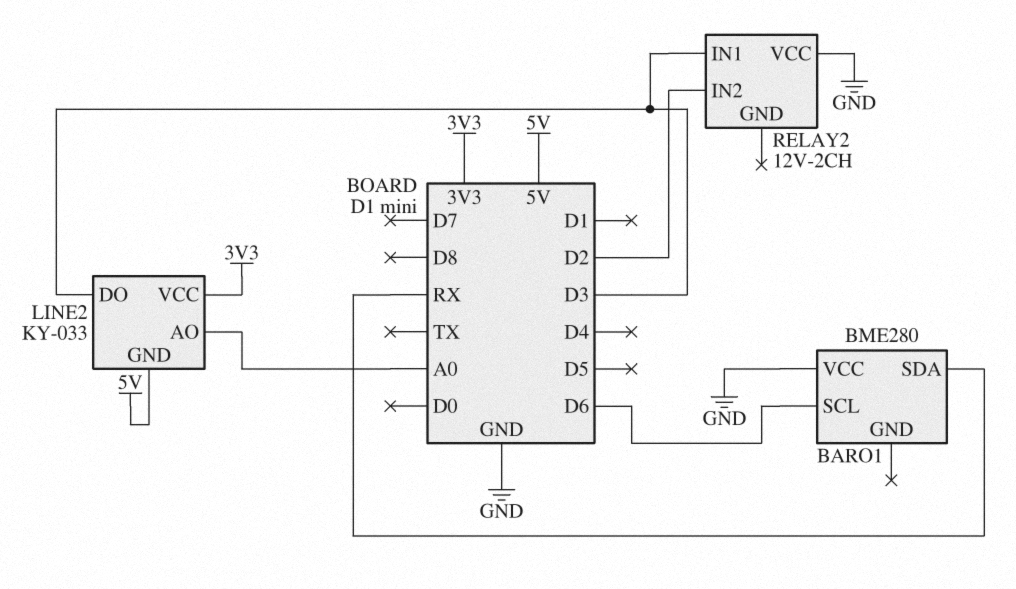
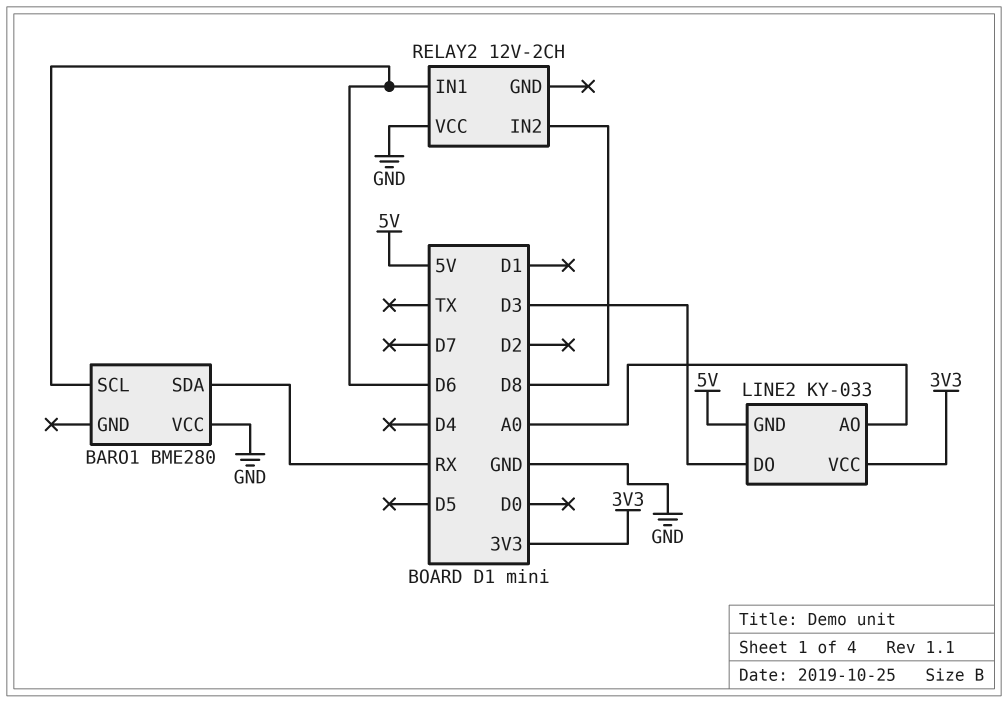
RELAY2 pin IN1: D3 -> D6
RELAY2 pin IN2: D2 -> D8

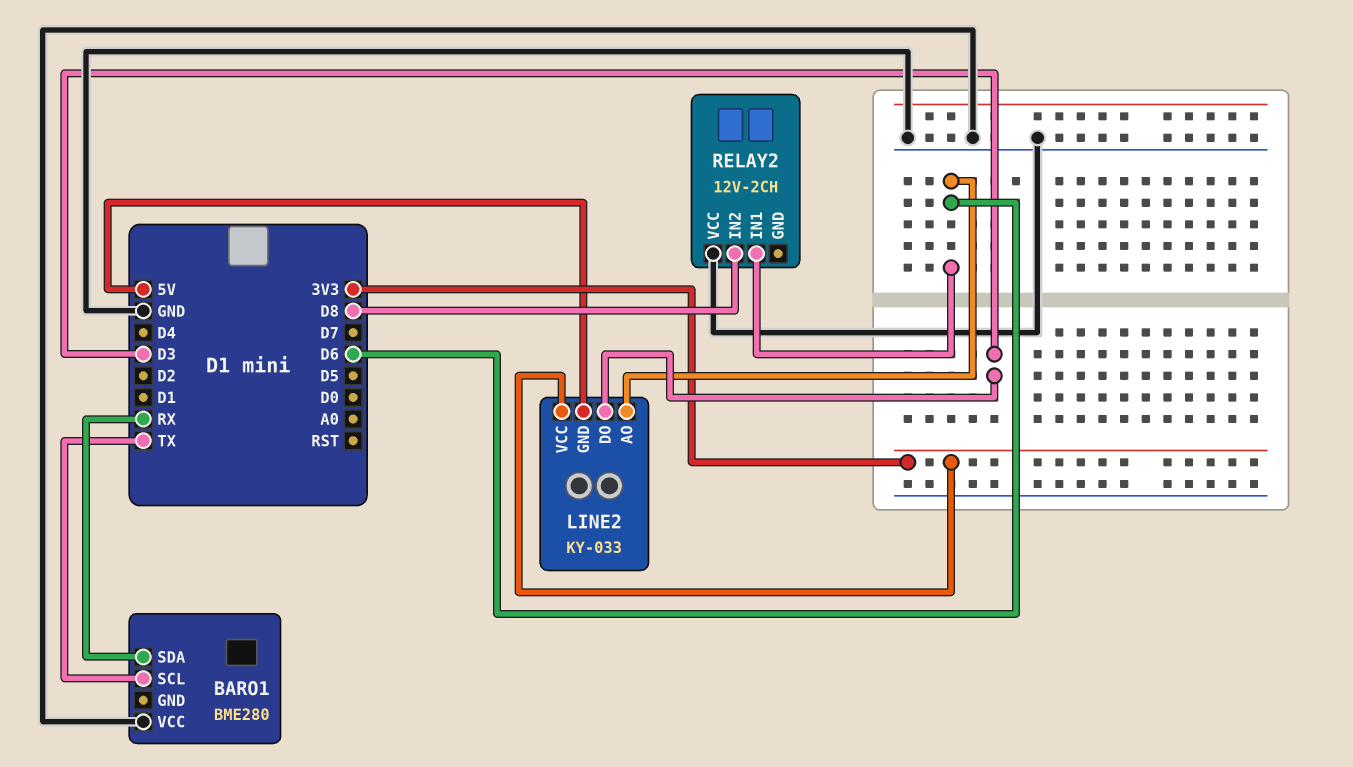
BARO1 pin SCL: D6 -> TX
LINE2 pin AO: A0 -> D6

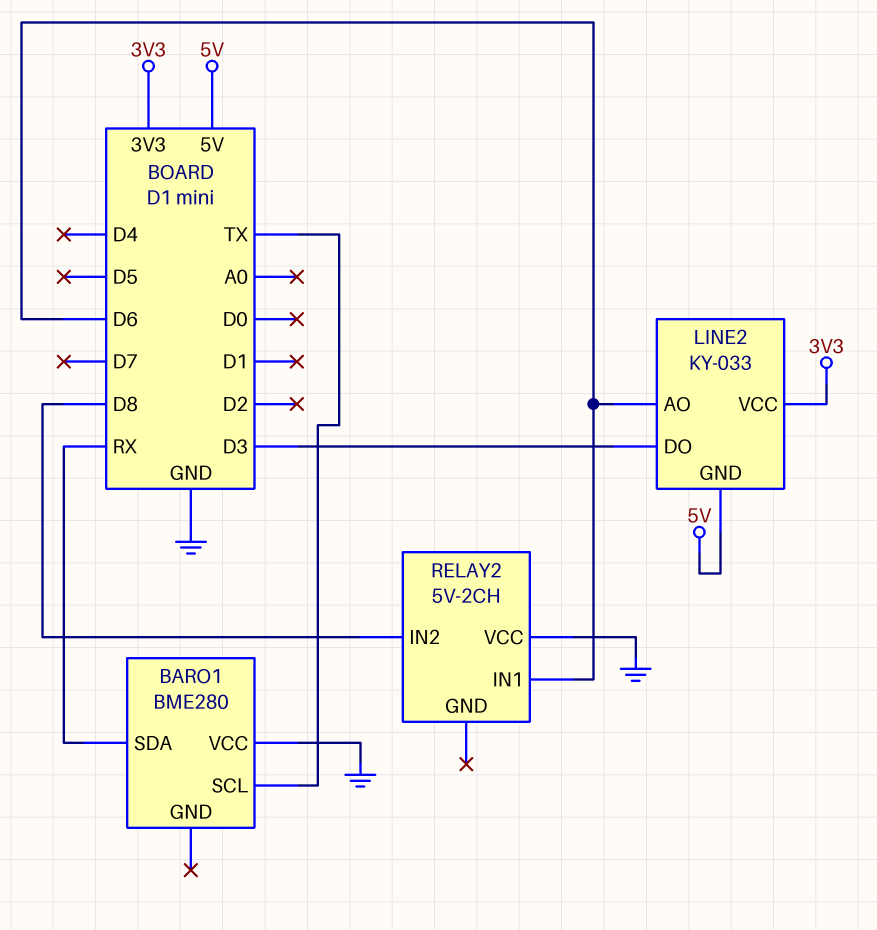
RELAY2: 12V-2CH -> 5V-2CH

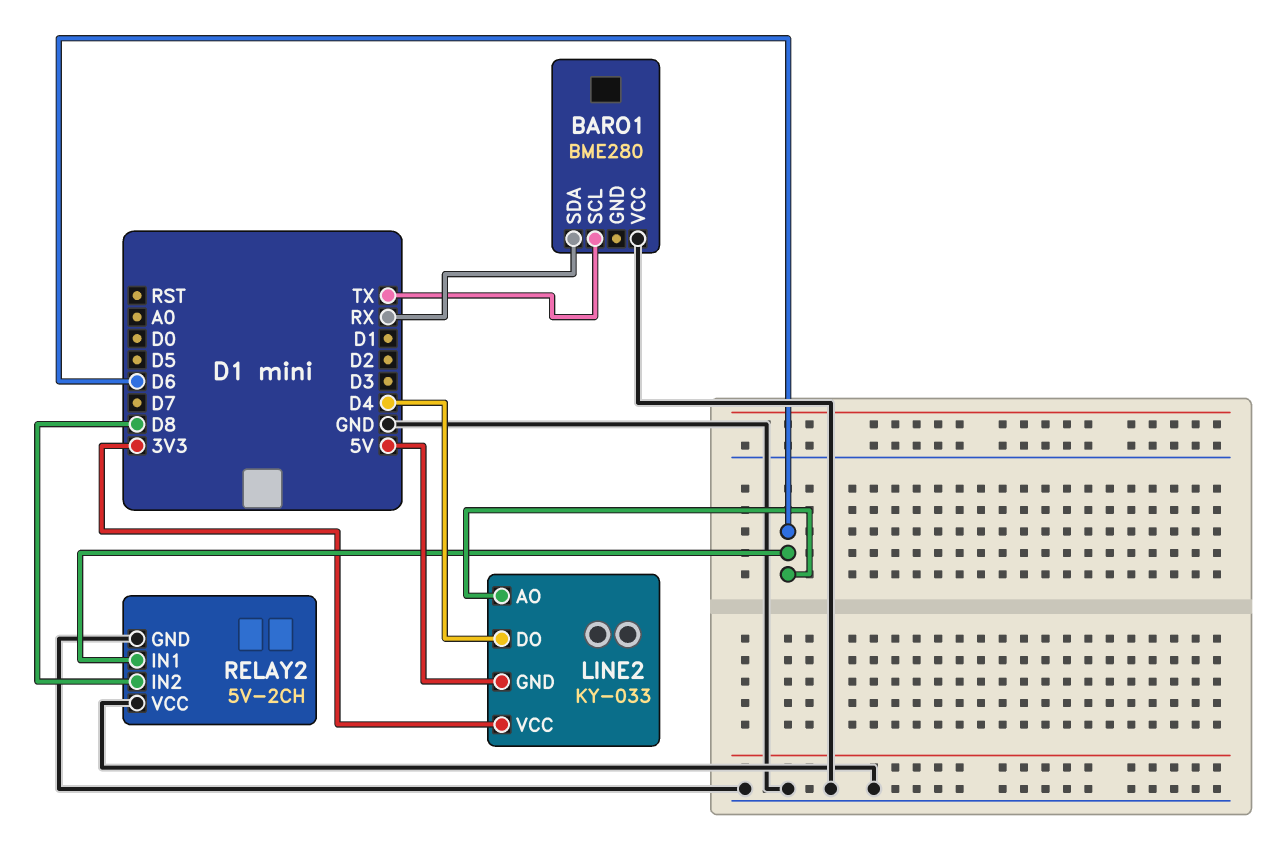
LINE2 pin DO: D3 -> D4
RELAY2 pin GND: none -> GND

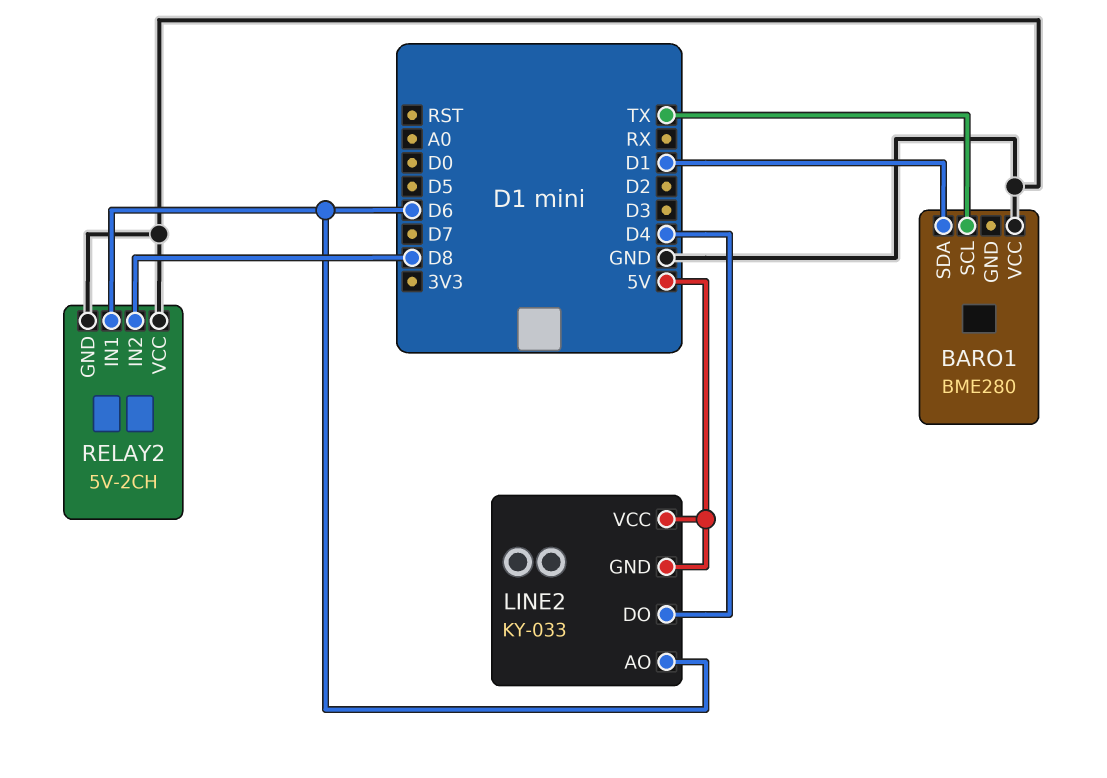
BARO1 pin SDA: RX -> D1
LINE2 pin VCC: 3V3 -> 5V

